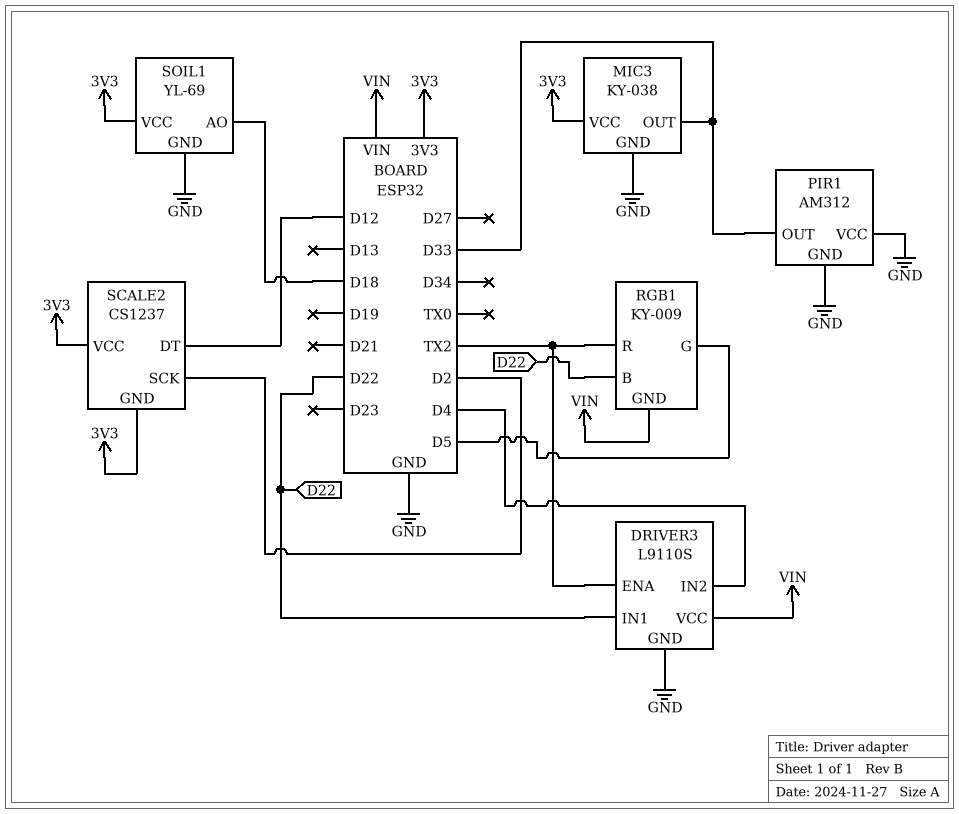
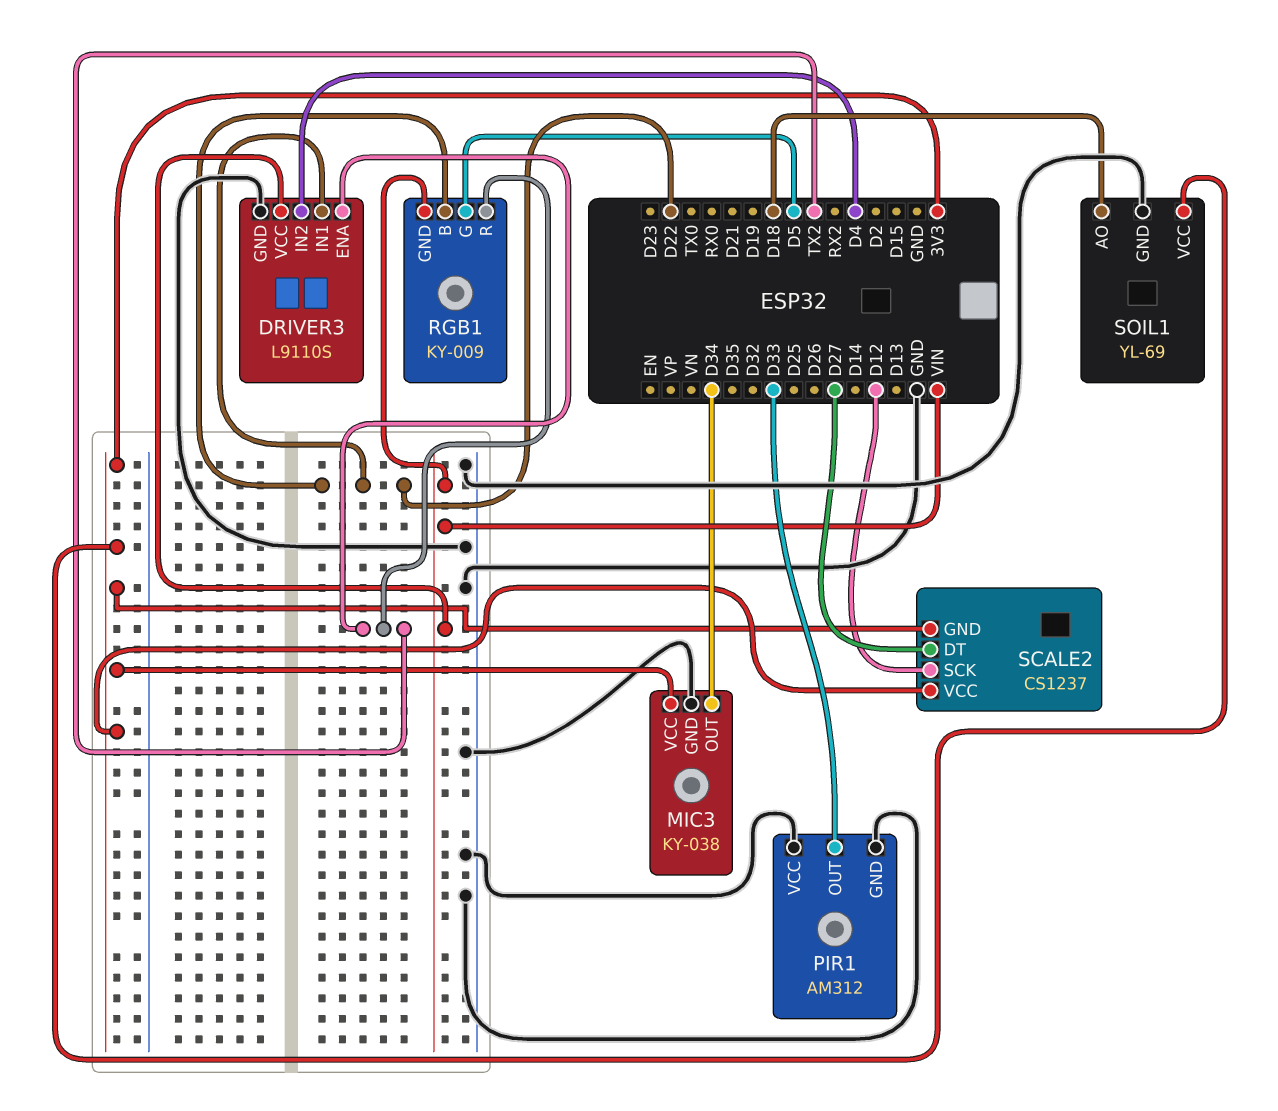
MIC3 pin OUT: D33 -> D34
SCALE2 pin DT: D12 -> D27
SCALE2 pin SCK: D2 -> D12

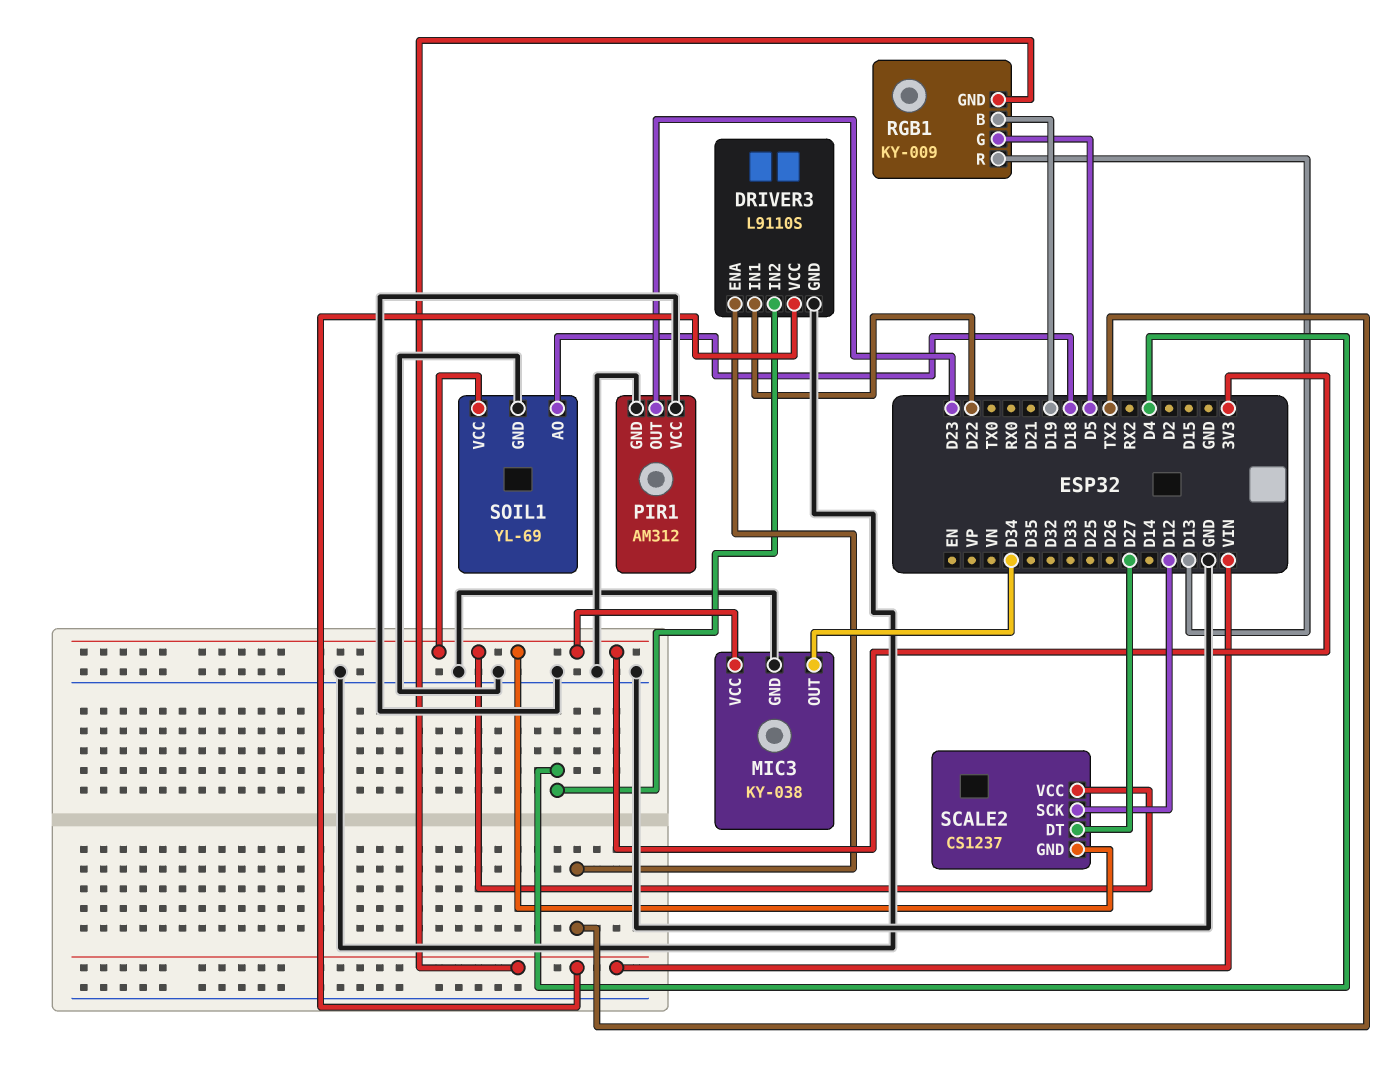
PIR1 pin OUT: D33 -> D23
RGB1 pin B: D22 -> D19
RGB1 pin R: TX2 -> D13

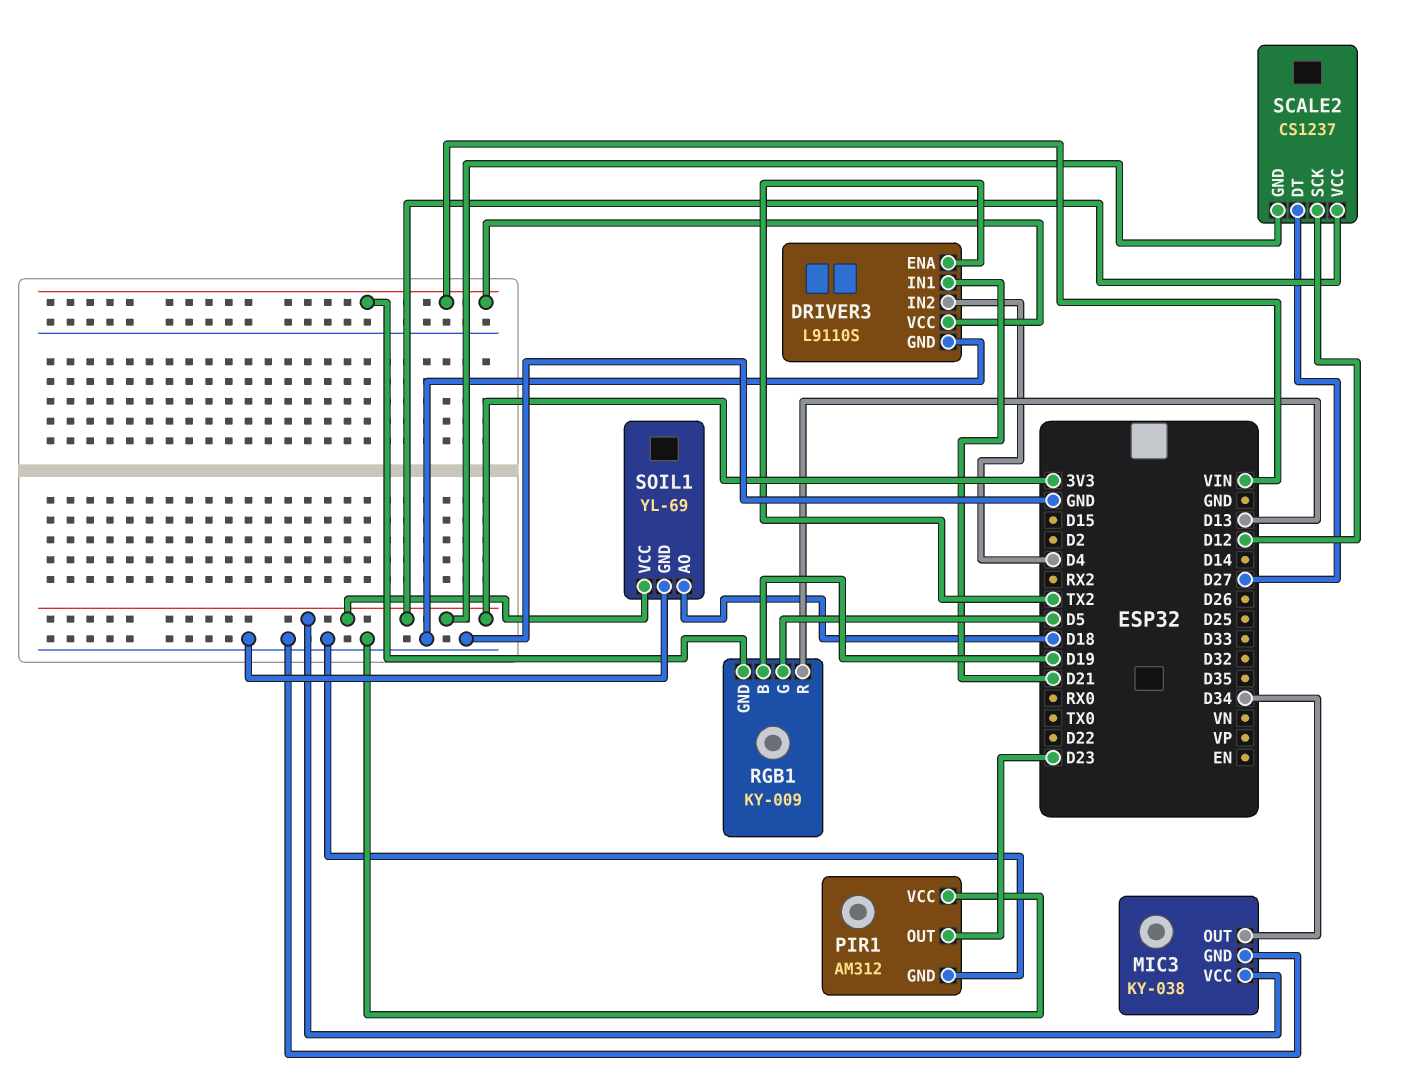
DRIVER3 pin IN1: D22 -> D21

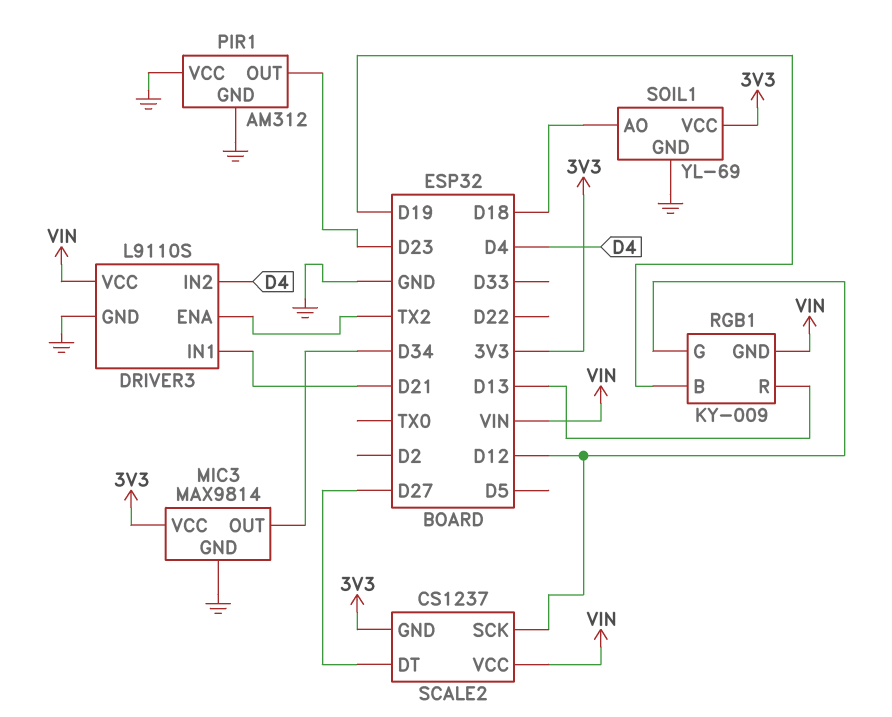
MIC3: KY-038 -> MAX9814
RGB1 pin G: D5 -> D12
SCALE2 pin VCC: 3V3 -> VIN

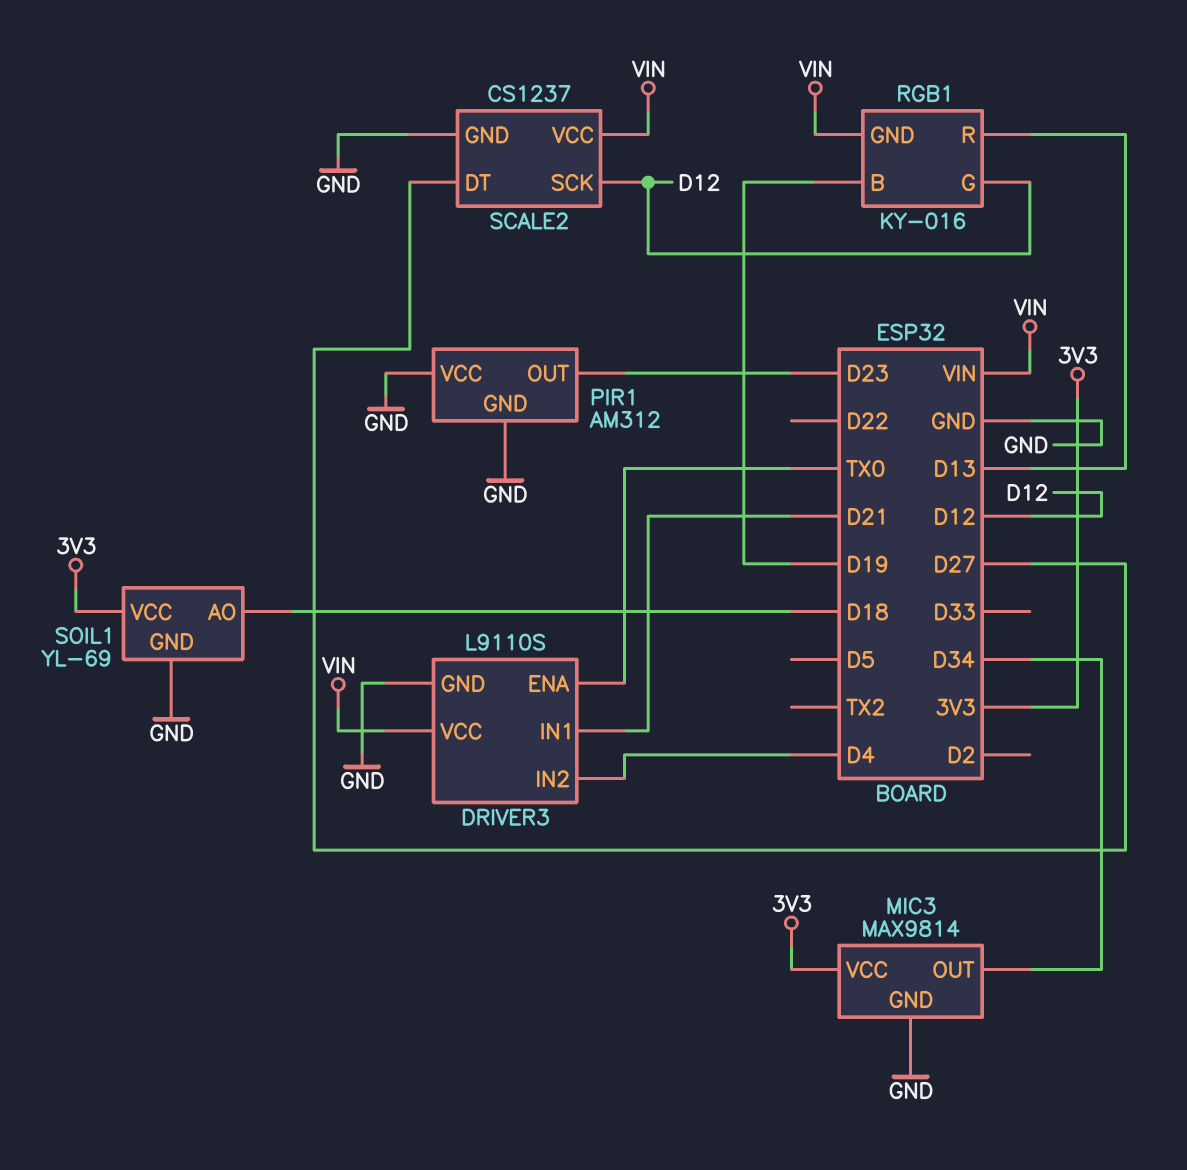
DRIVER3 pin ENA: TX2 -> TX0
RGB1: KY-009 -> KY-016
SCALE2 pin GND: 3V3 -> GND

